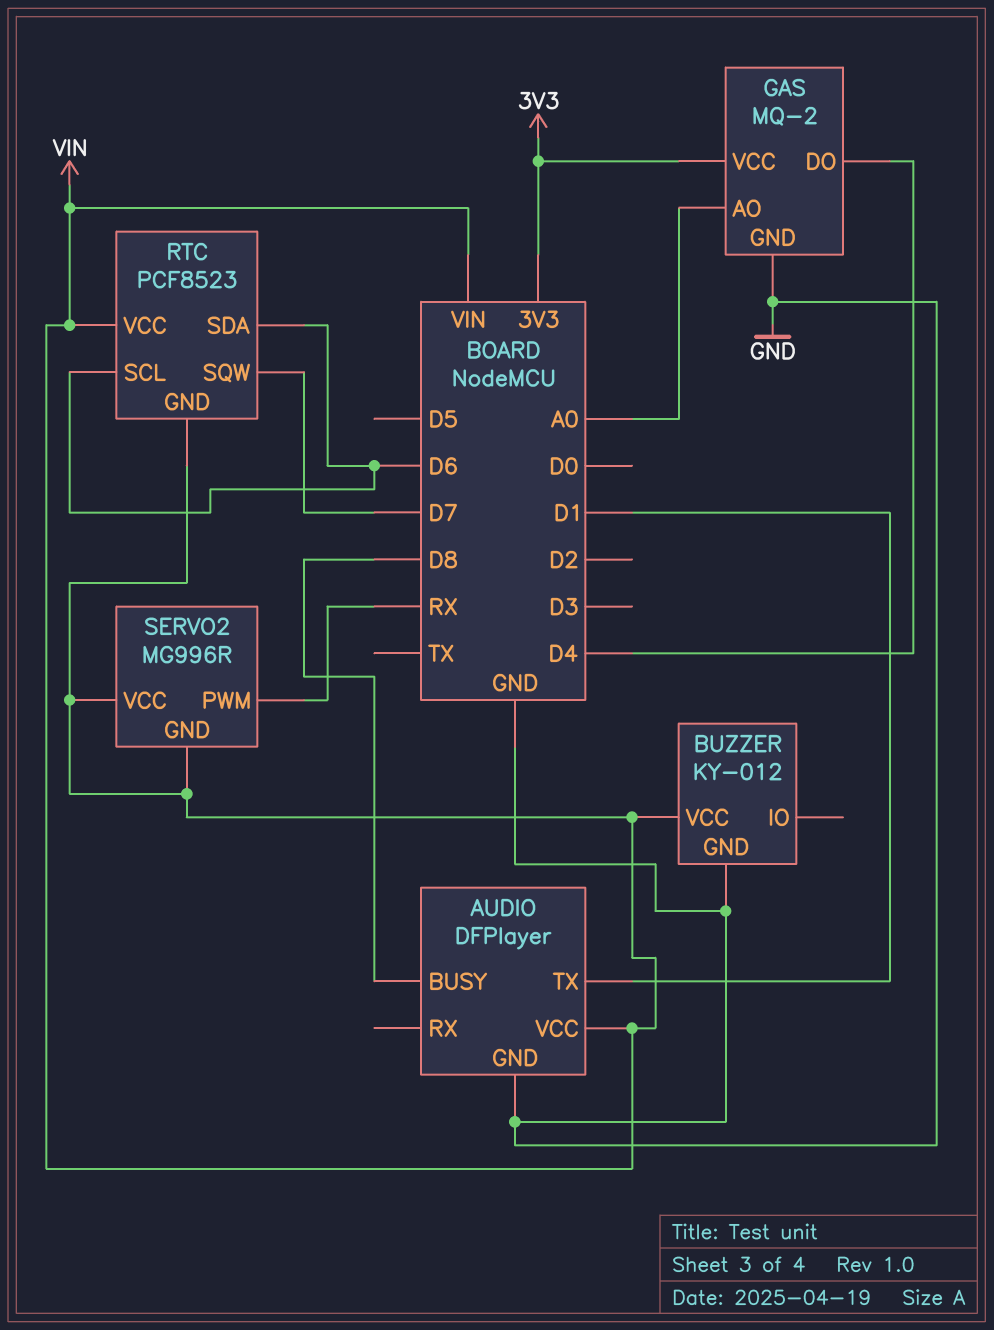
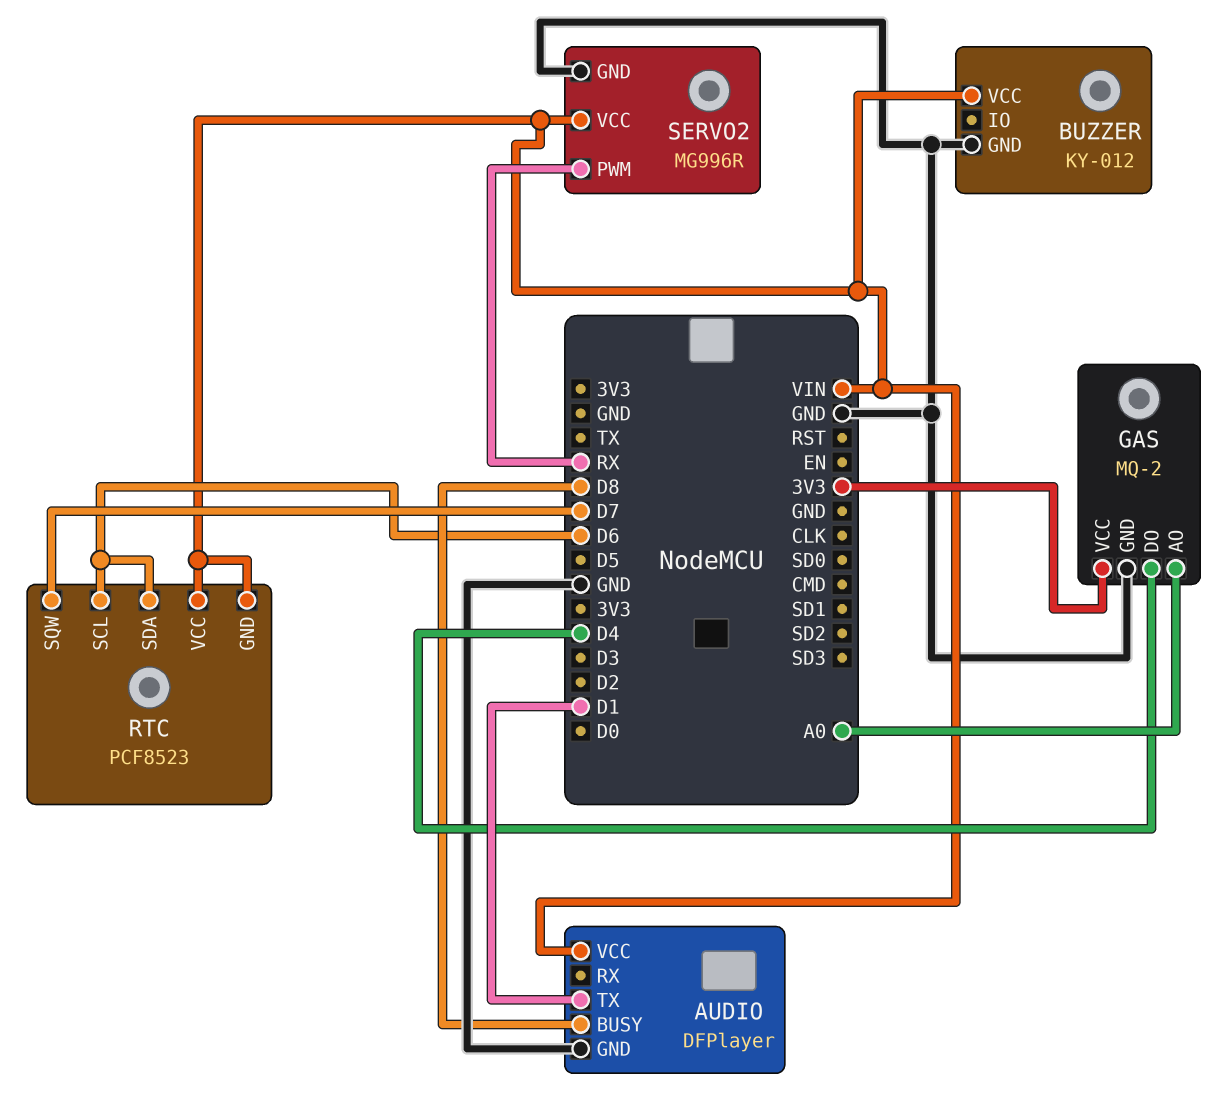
SERVO2 pin GND: VIN -> GND

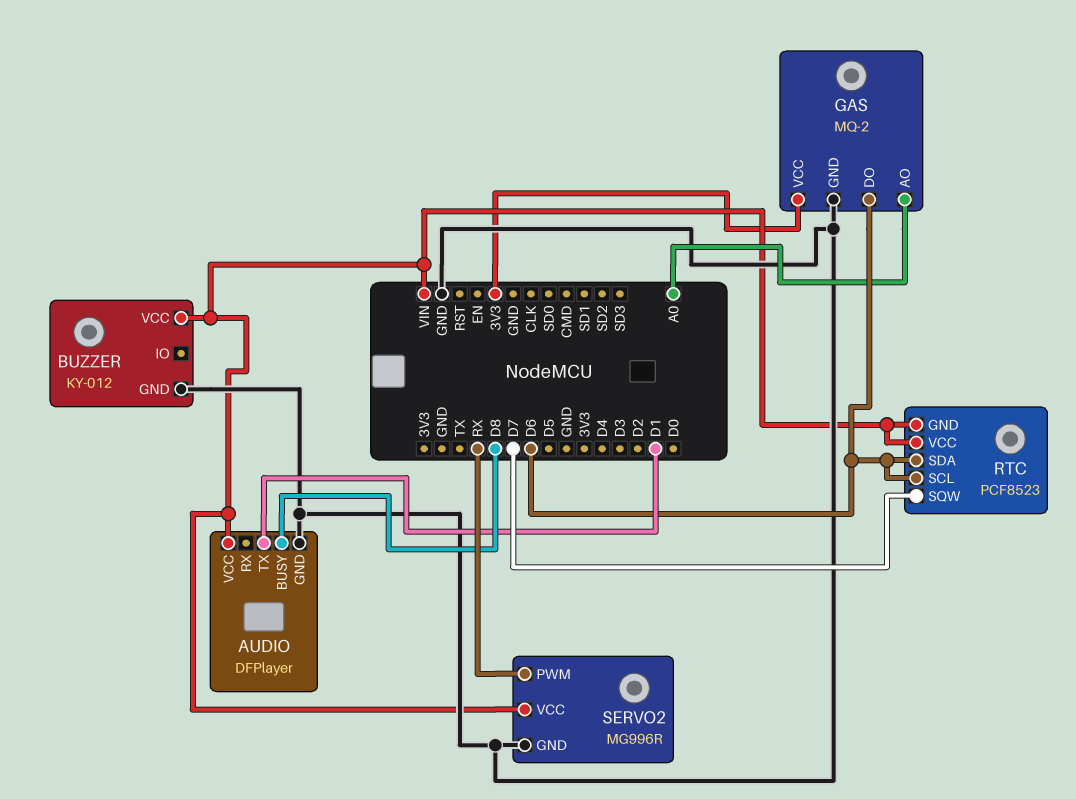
GAS pin DO: D4 -> D6

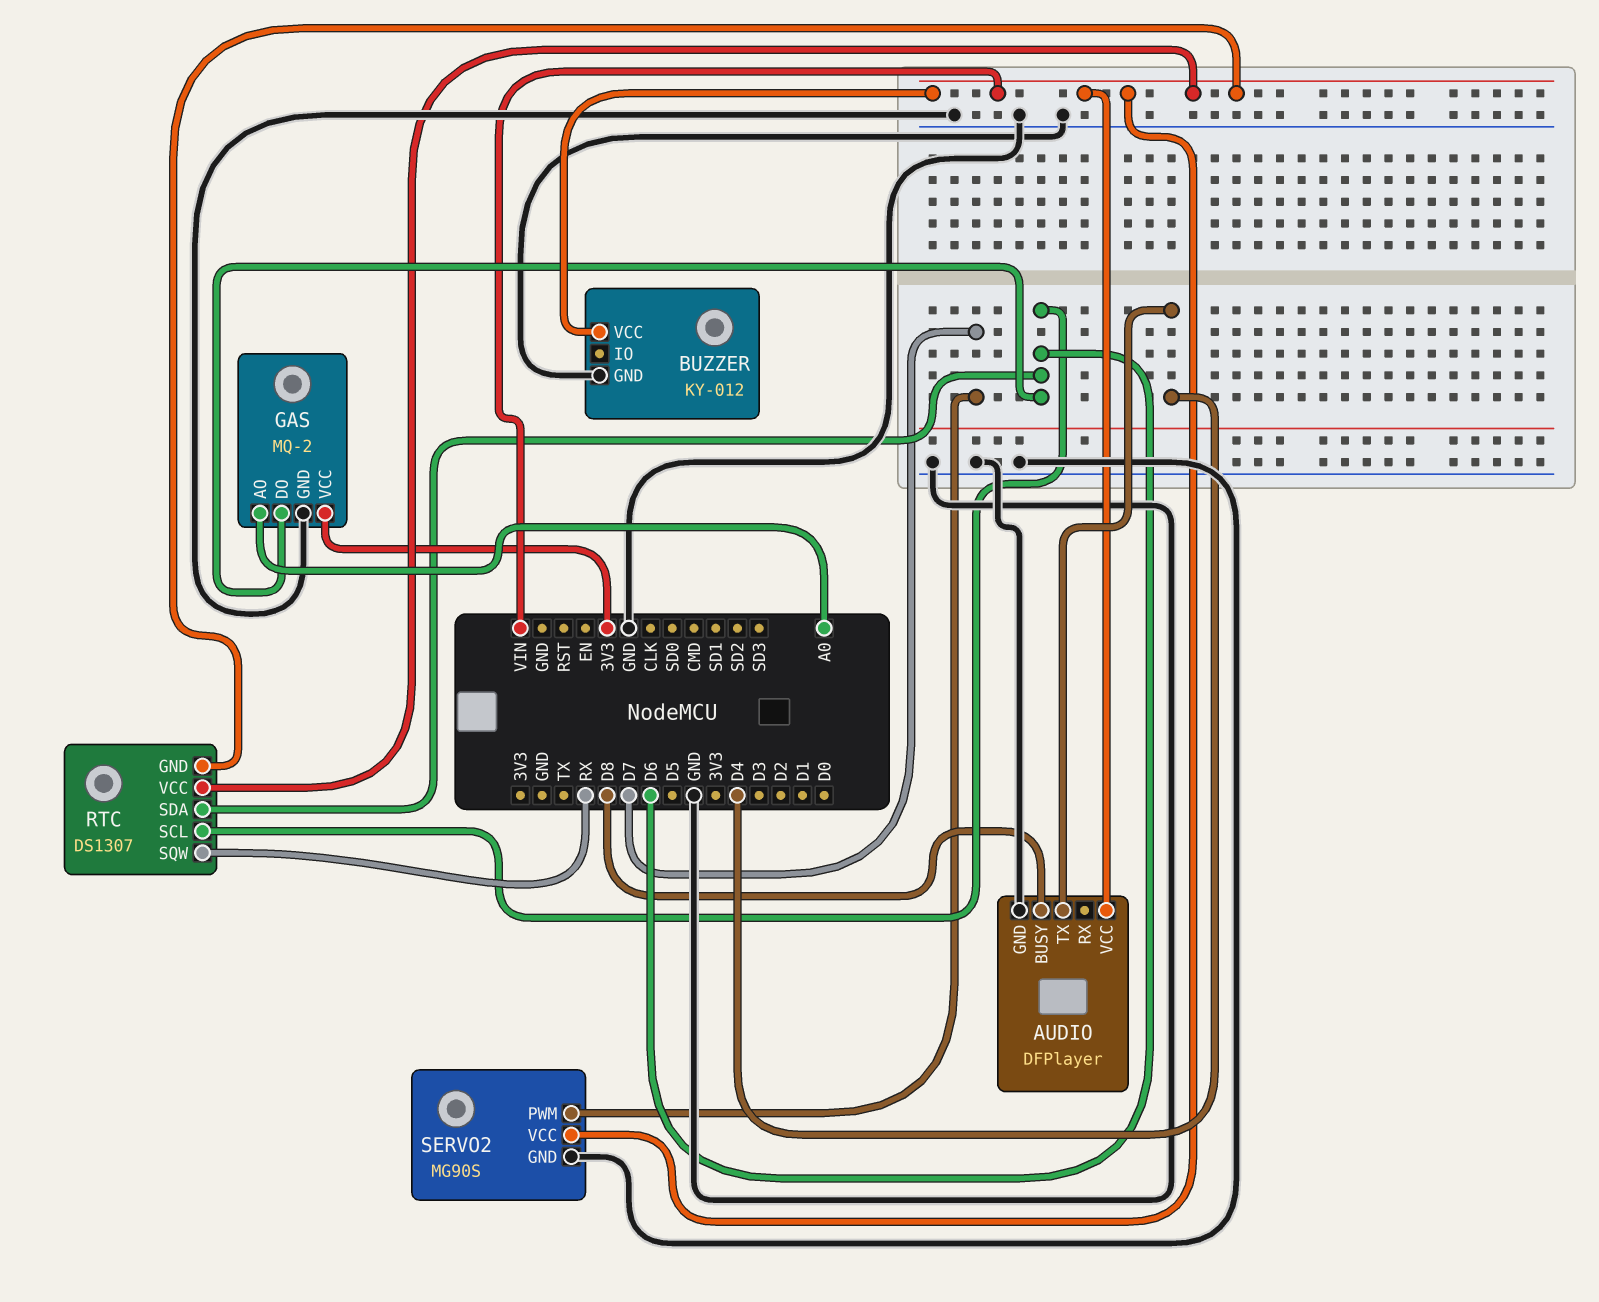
AUDIO pin TX: D1 -> D4
RTC: PCF8523 -> DS1307
RTC pin SQW: D7 -> RX
SERVO2: MG996R -> MG90S
SERVO2 pin PWM: RX -> D7

